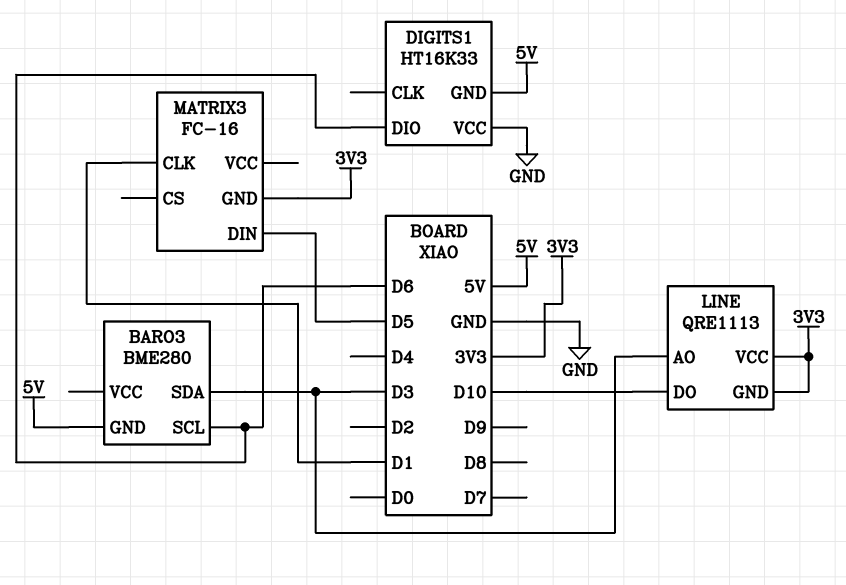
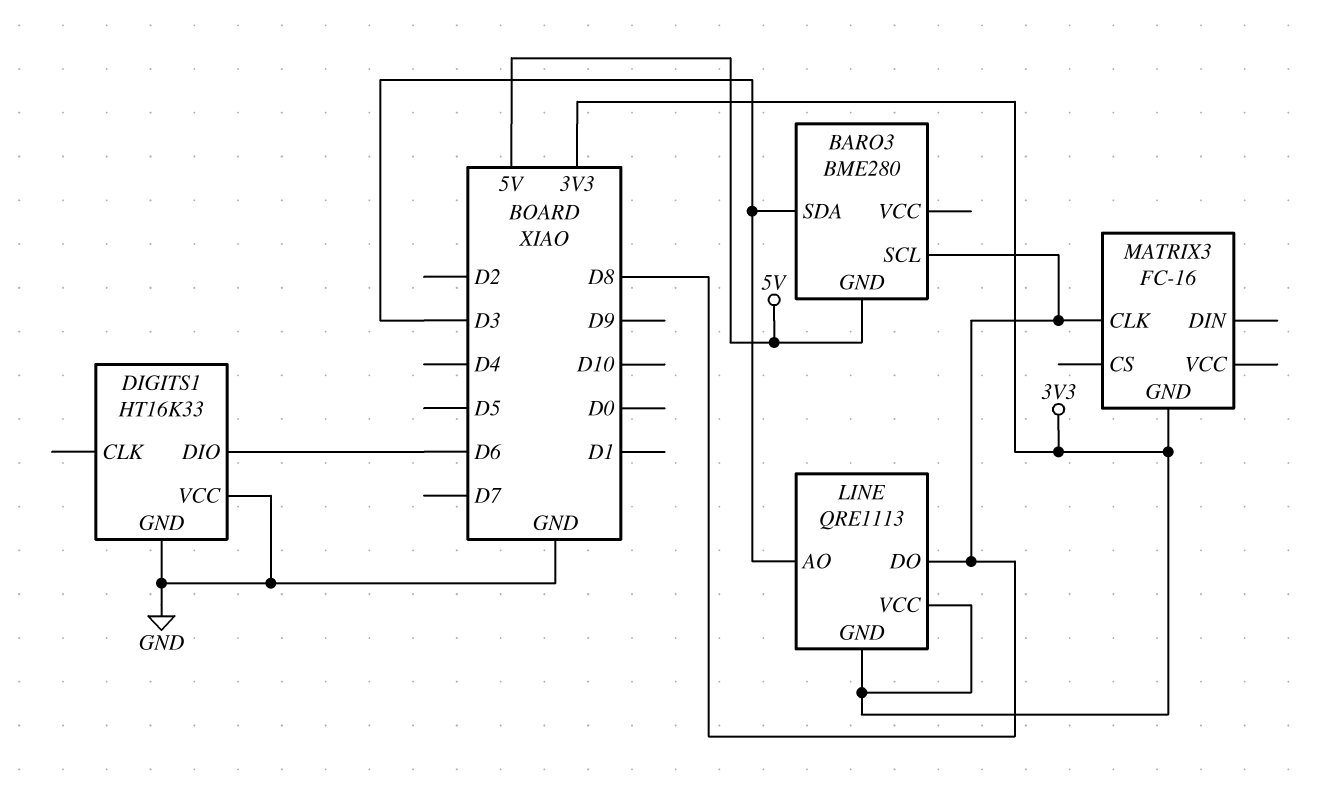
BARO3 pin SCL: D6 -> D8
DIGITS1 pin GND: 5V -> GND
LINE pin DO: D10 -> D8
MATRIX3 pin CLK: D1 -> D8
MATRIX3 pin DIN: D5 -> none

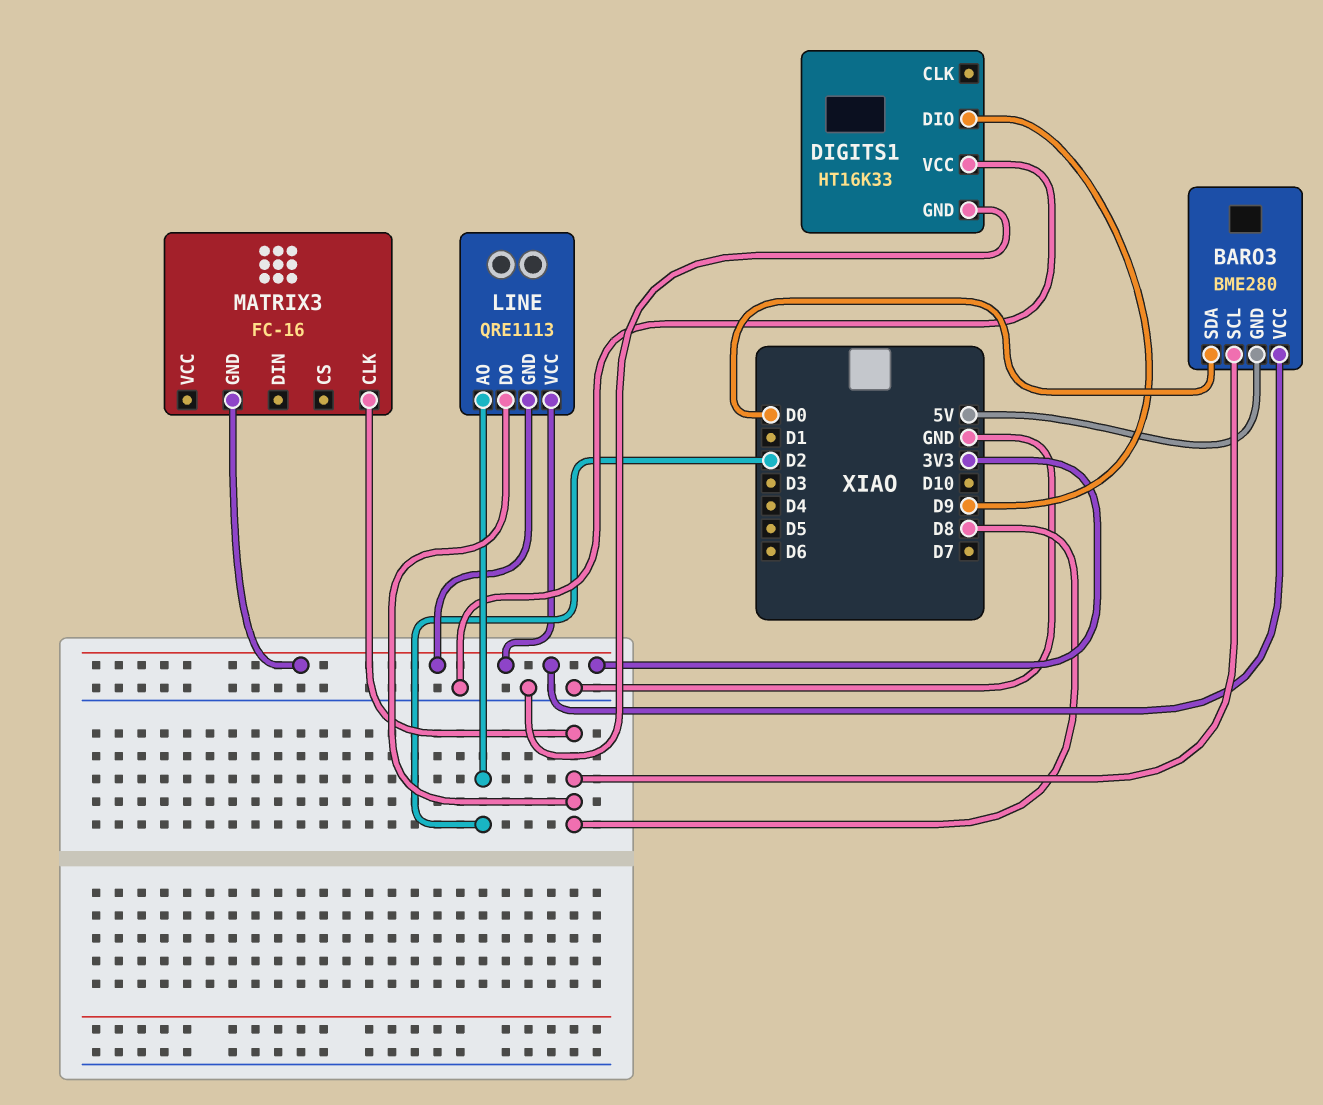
BARO3 pin SDA: D3 -> D0
BARO3 pin VCC: none -> 3V3
DIGITS1 pin DIO: D6 -> D9
LINE pin AO: D3 -> D2

